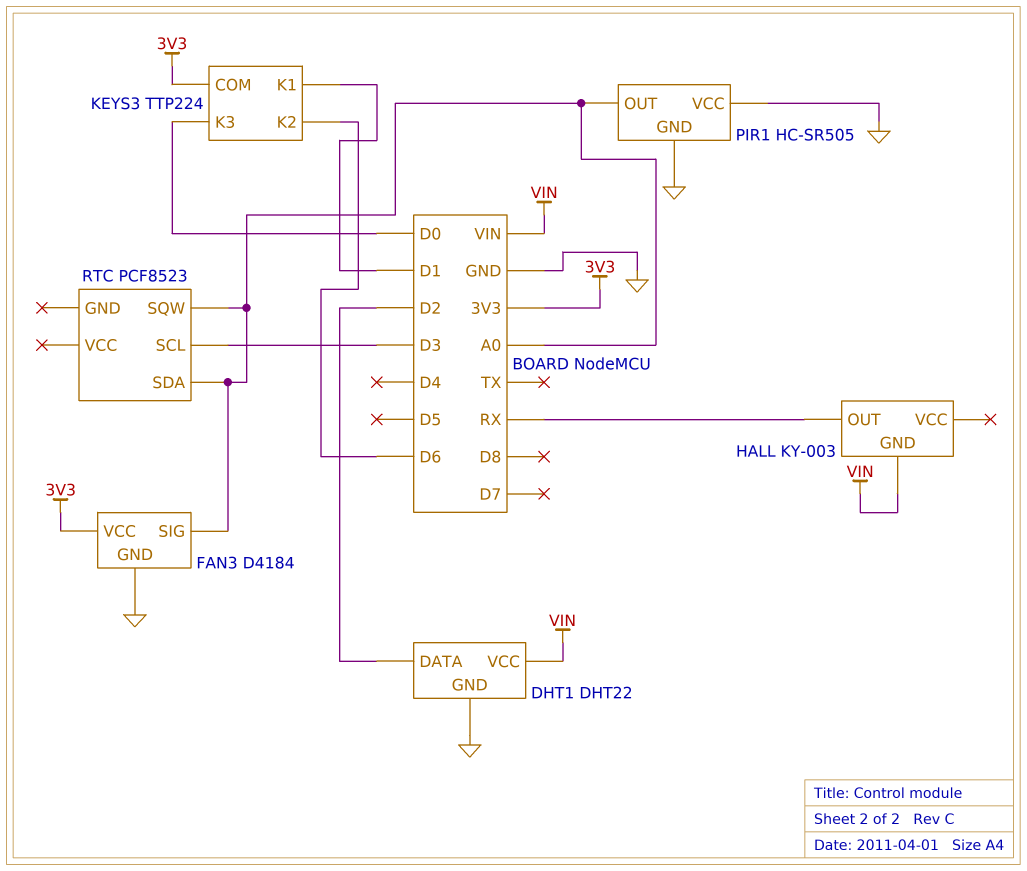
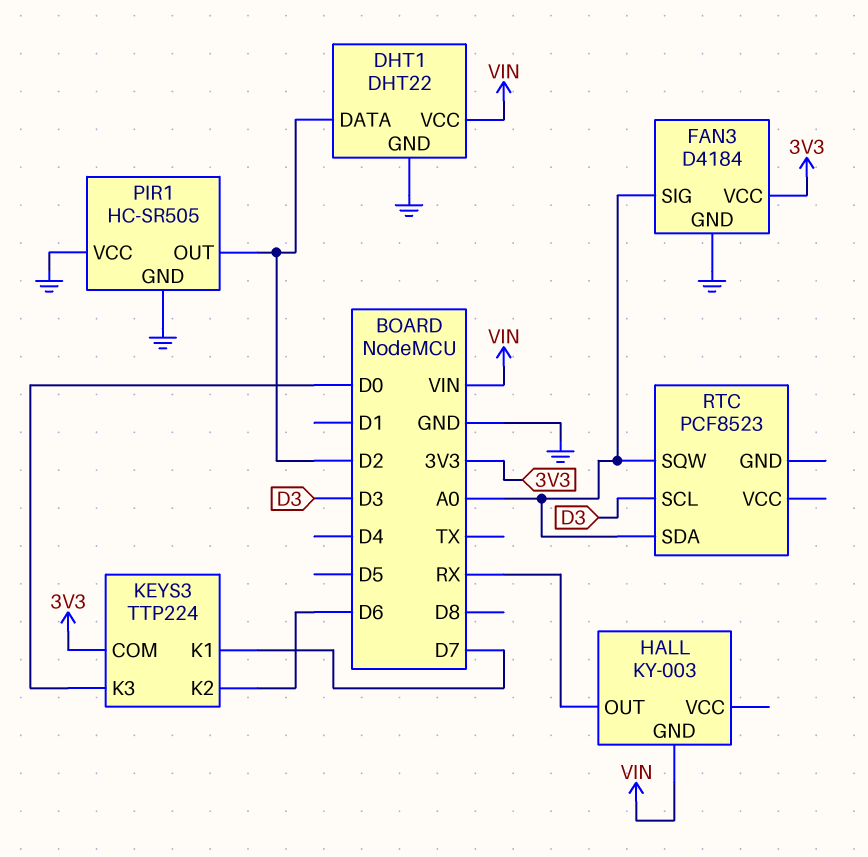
KEYS3 pin K1: D1 -> D7
PIR1 pin OUT: A0 -> D2

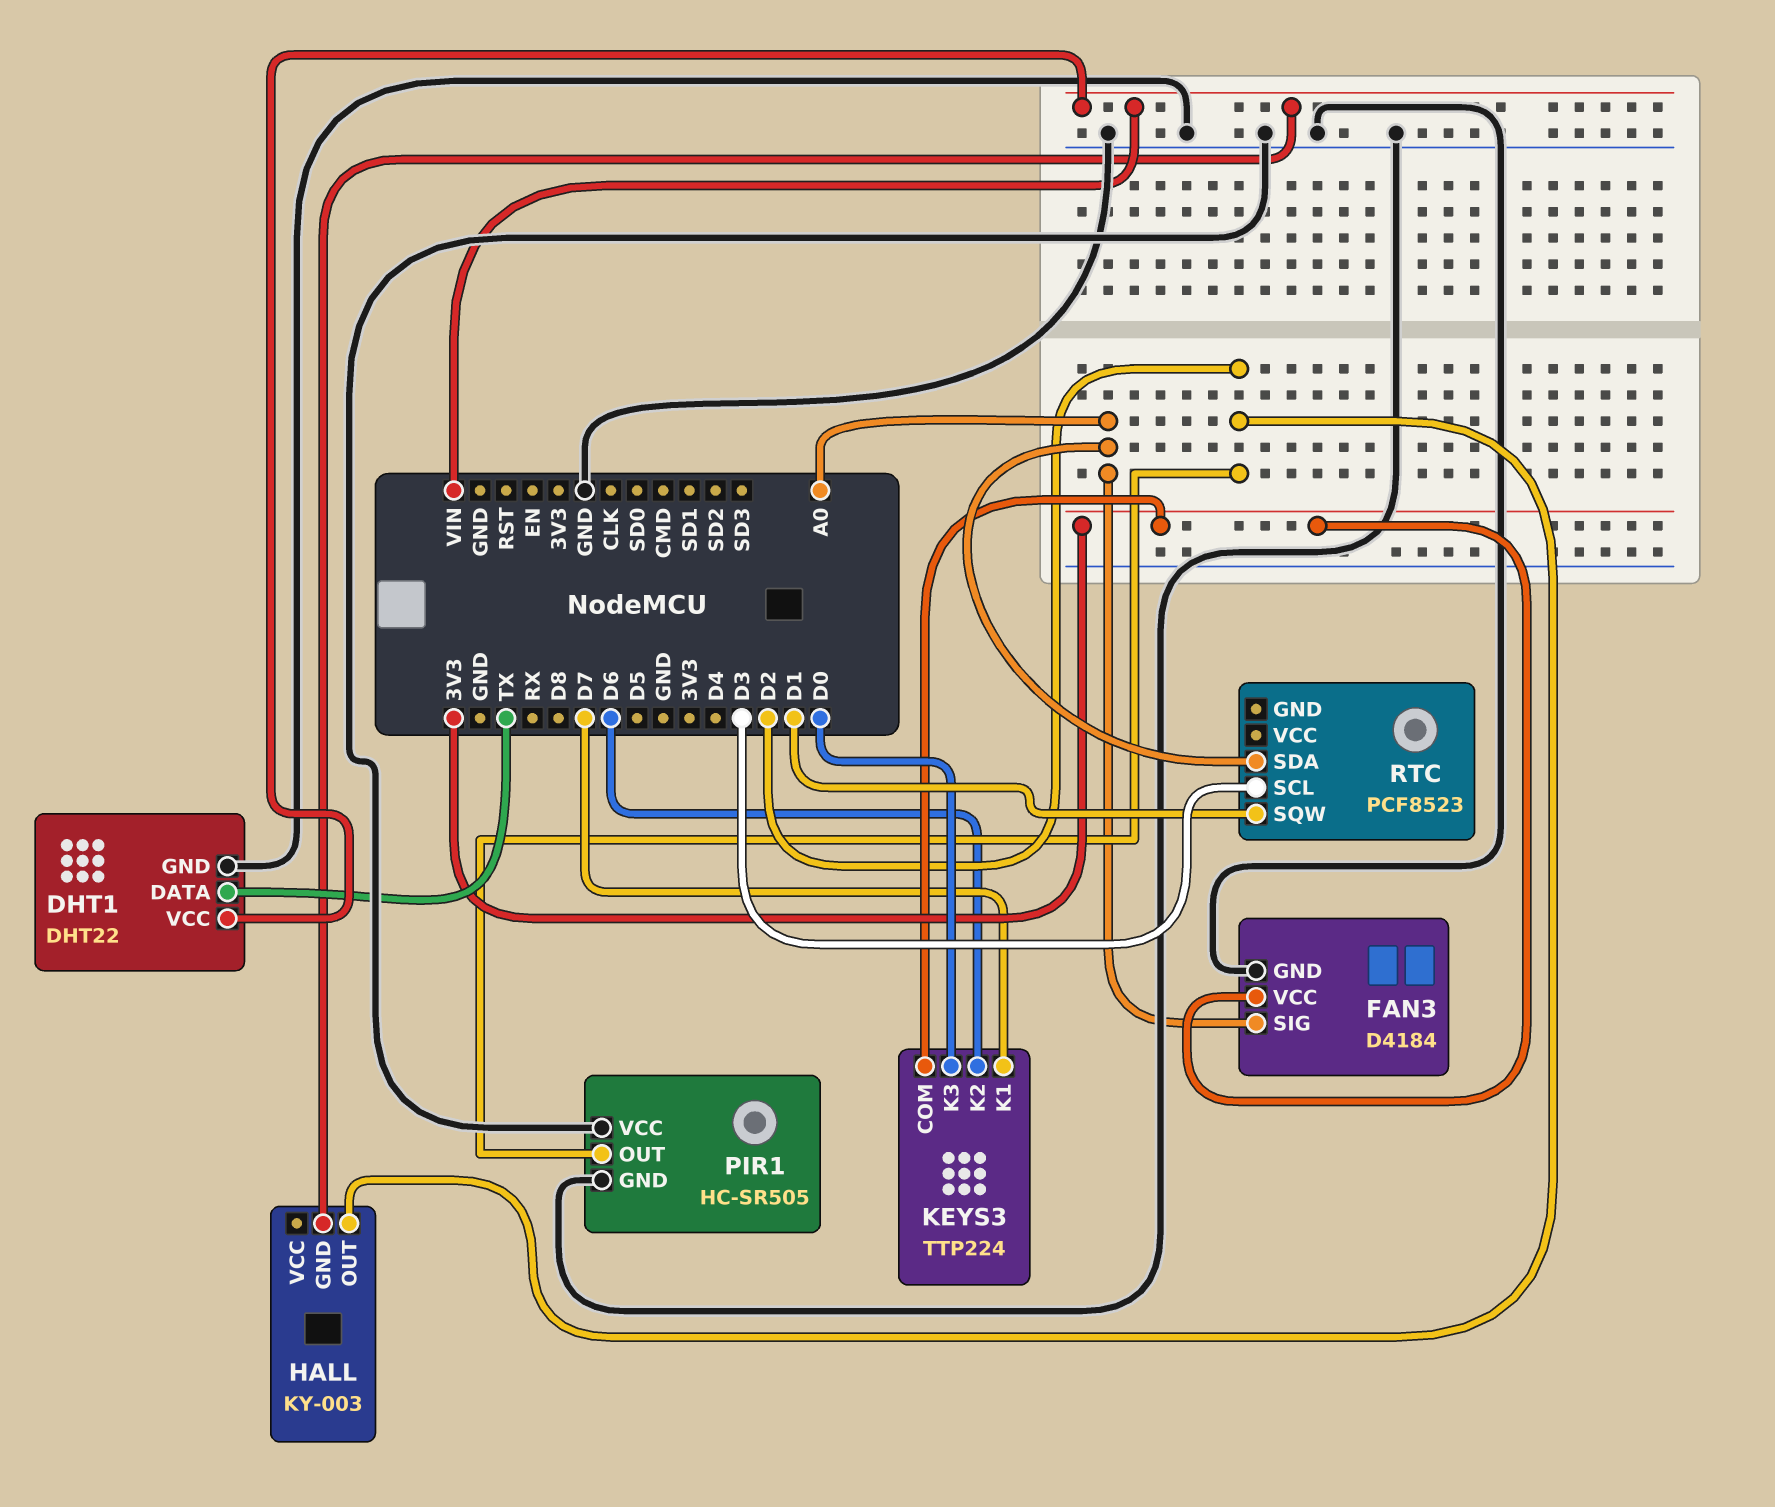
DHT1 pin DATA: D2 -> TX
HALL pin OUT: RX -> D2
RTC pin SQW: A0 -> D1

